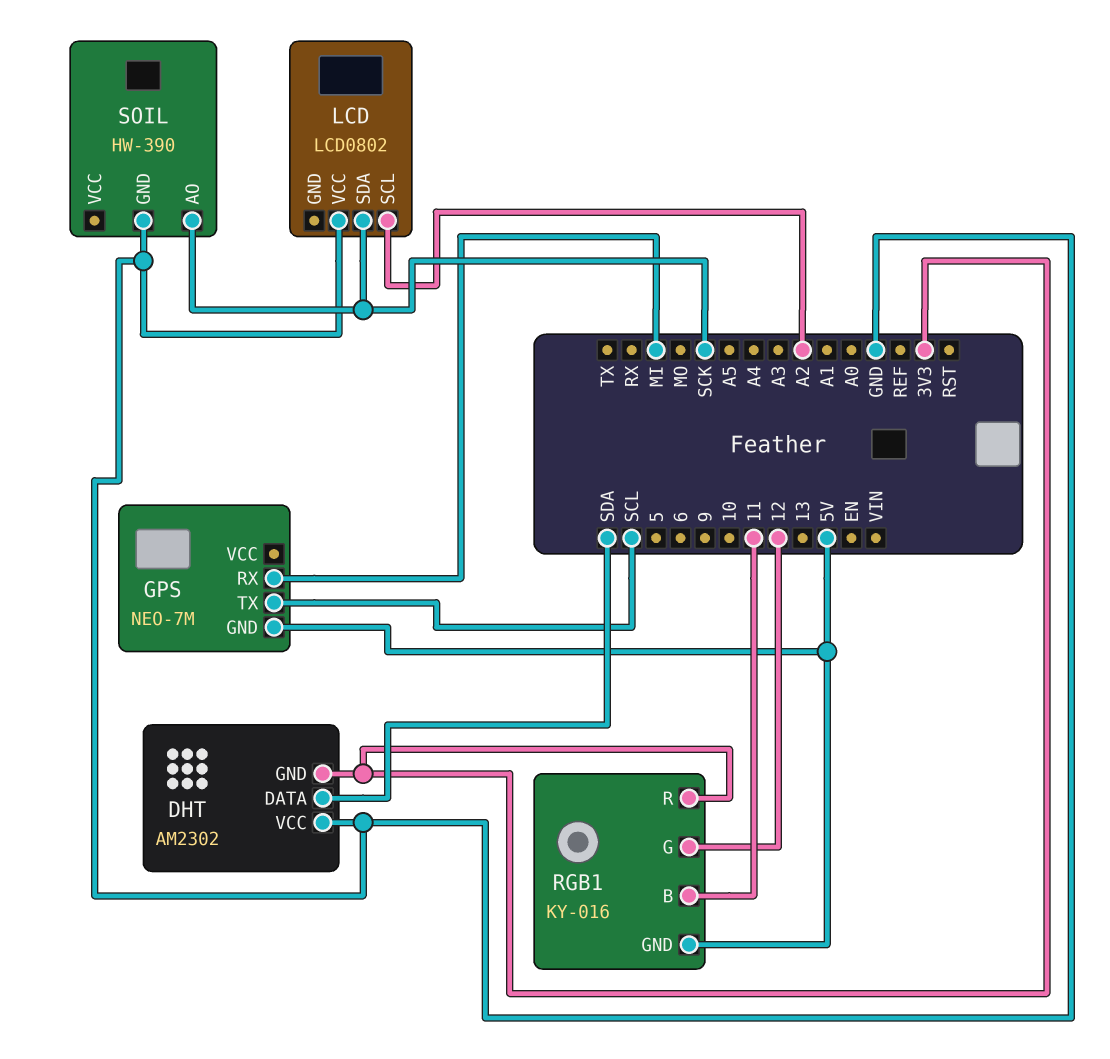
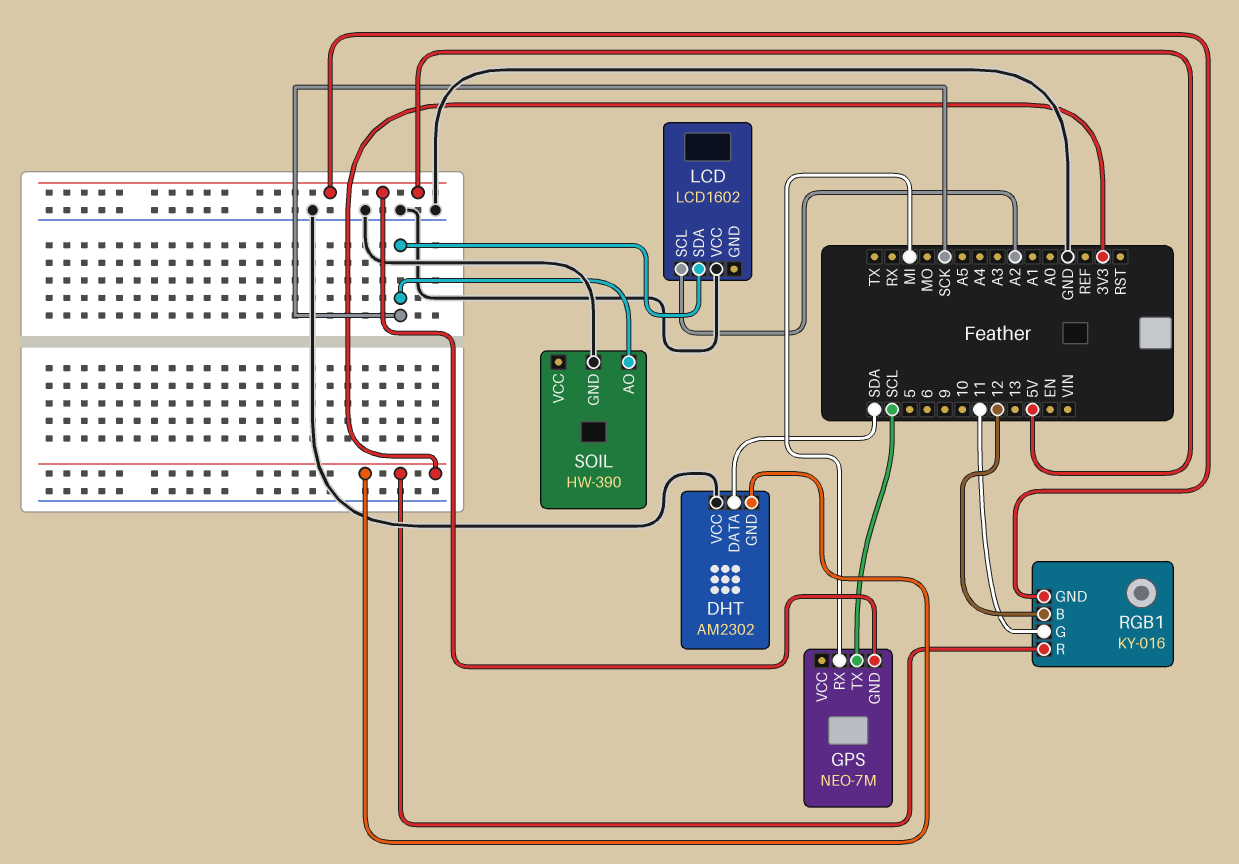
LCD: LCD0802 -> LCD1602
RGB1 pin B: 11 -> 12
RGB1 pin G: 12 -> 11

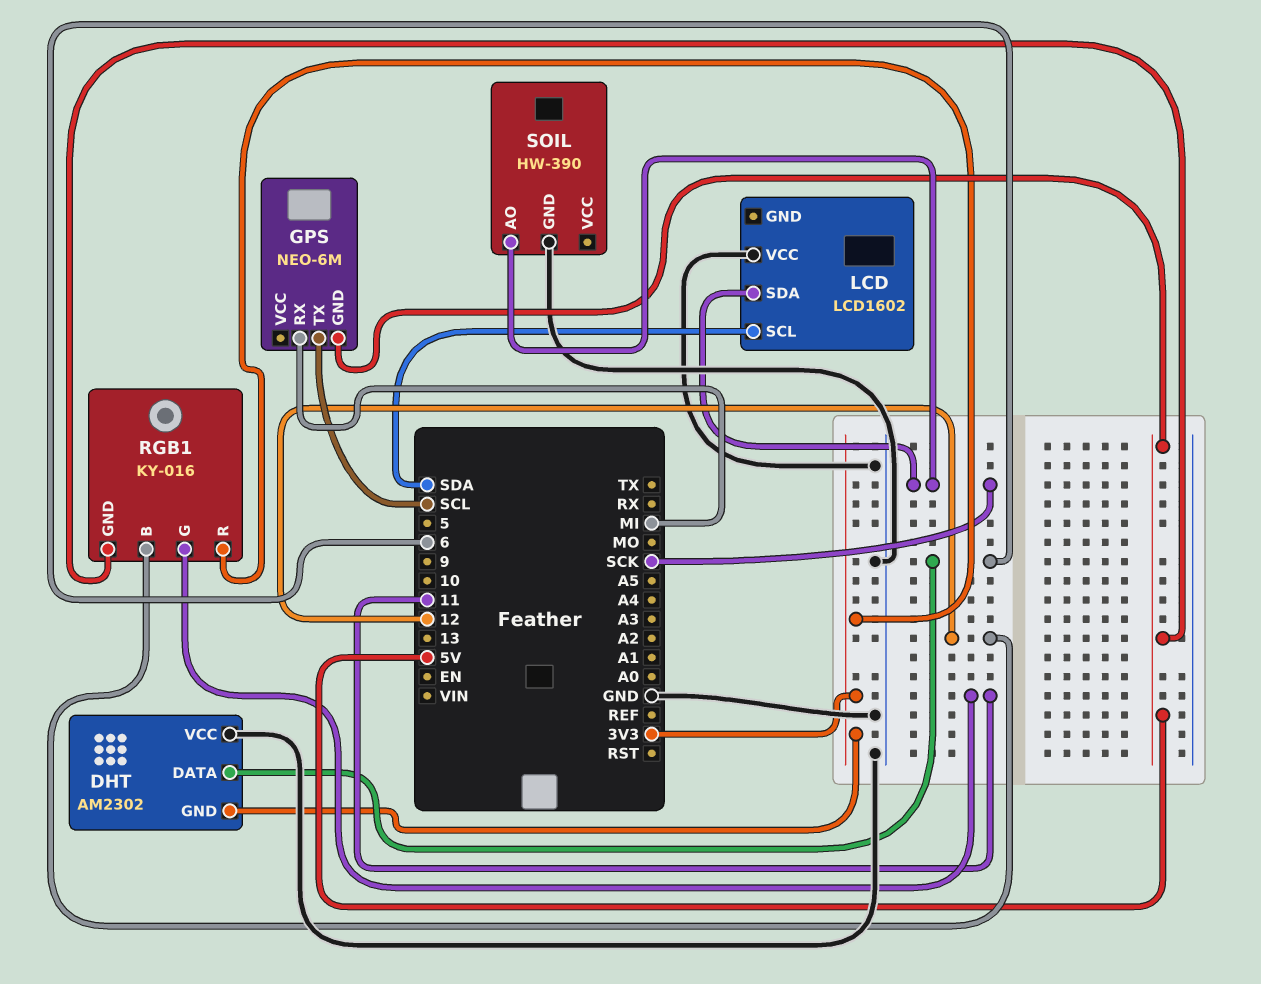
DHT pin DATA: SDA -> 6
GPS: NEO-7M -> NEO-6M
LCD pin SCL: A2 -> SDA

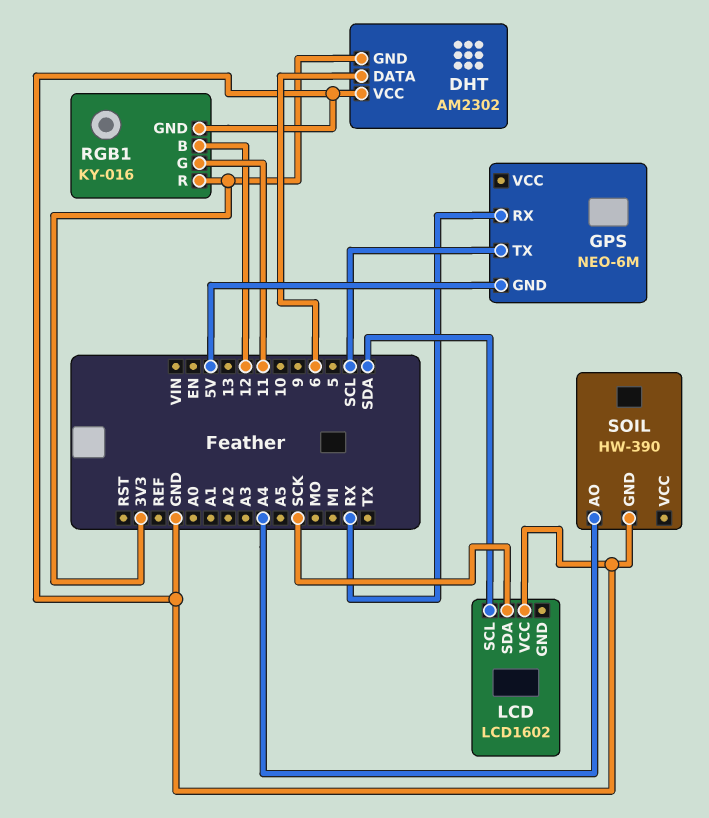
GPS pin RX: MI -> RX
RGB1 pin GND: 5V -> GND
SOIL pin AO: SCK -> A4

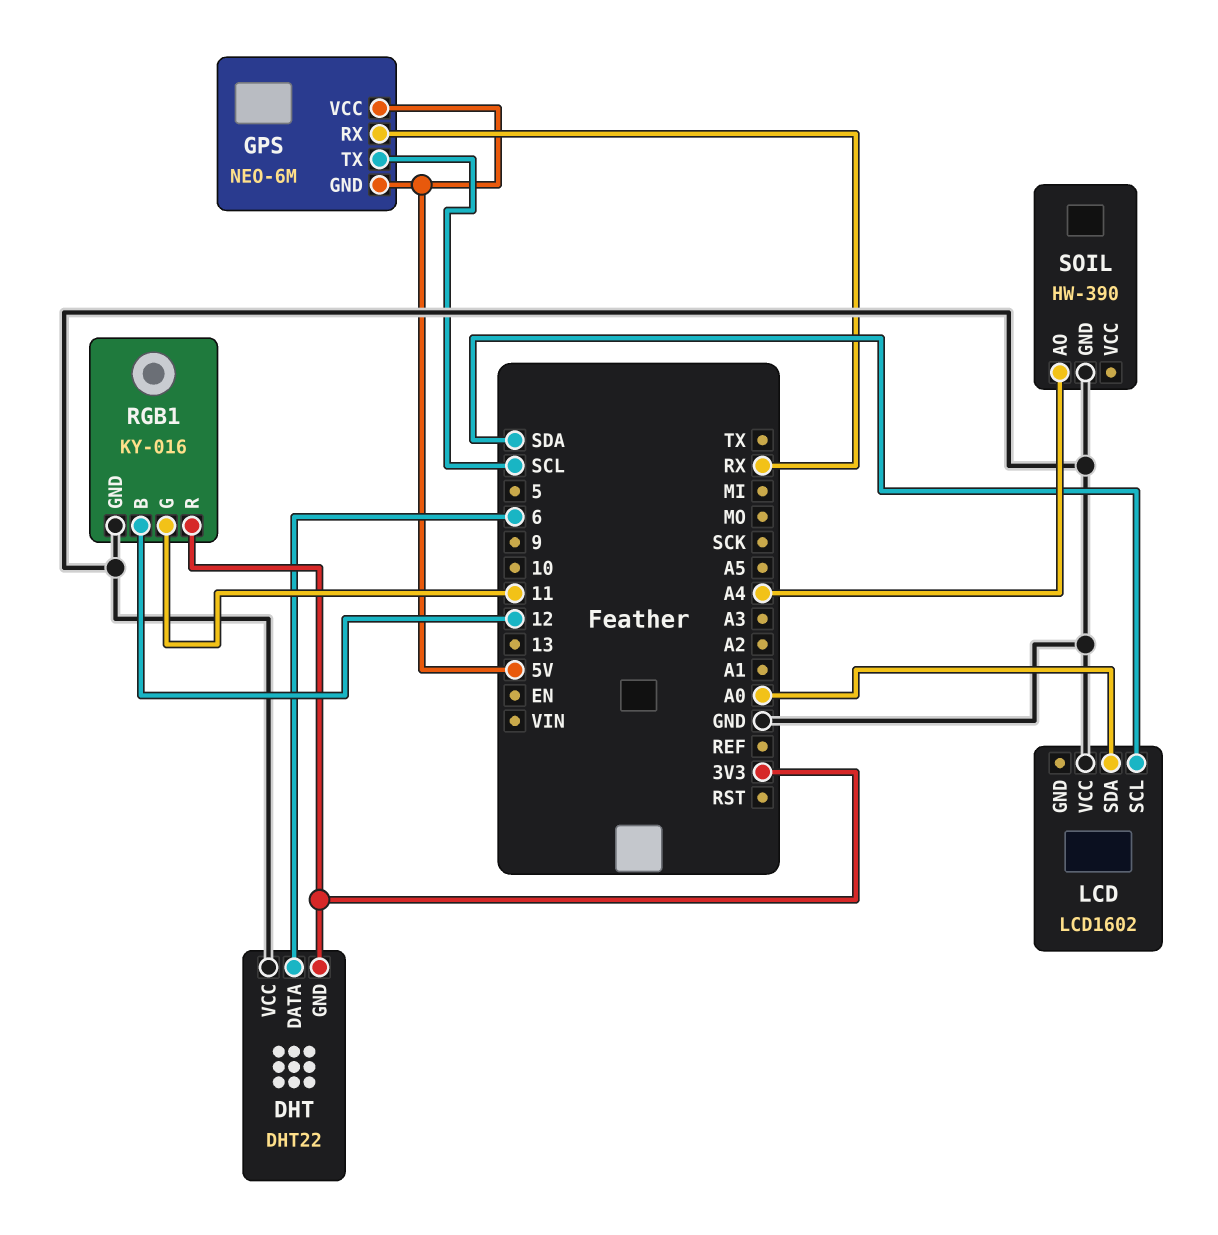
DHT: AM2302 -> DHT22
GPS pin VCC: none -> 5V
LCD pin SDA: SCK -> A0

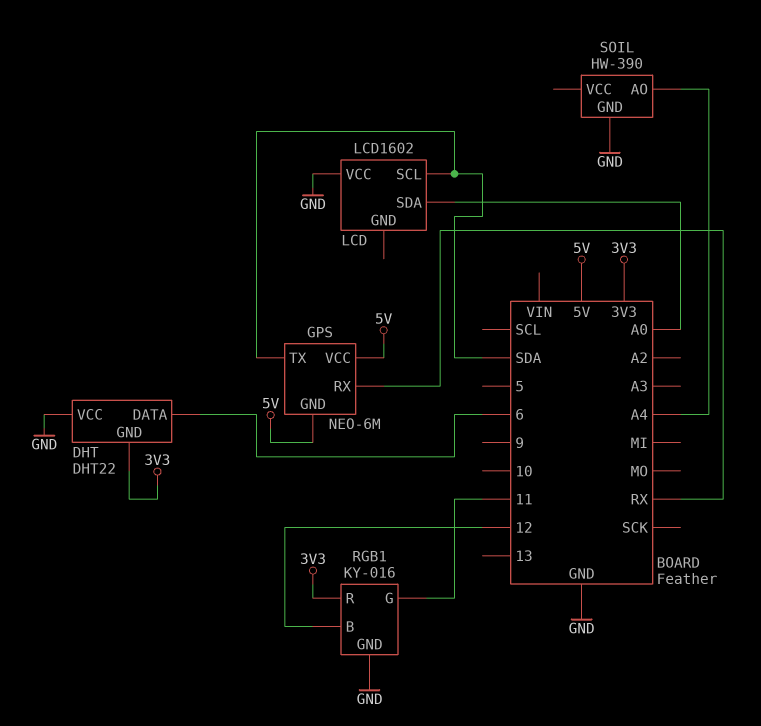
GPS pin TX: SCL -> SDA

